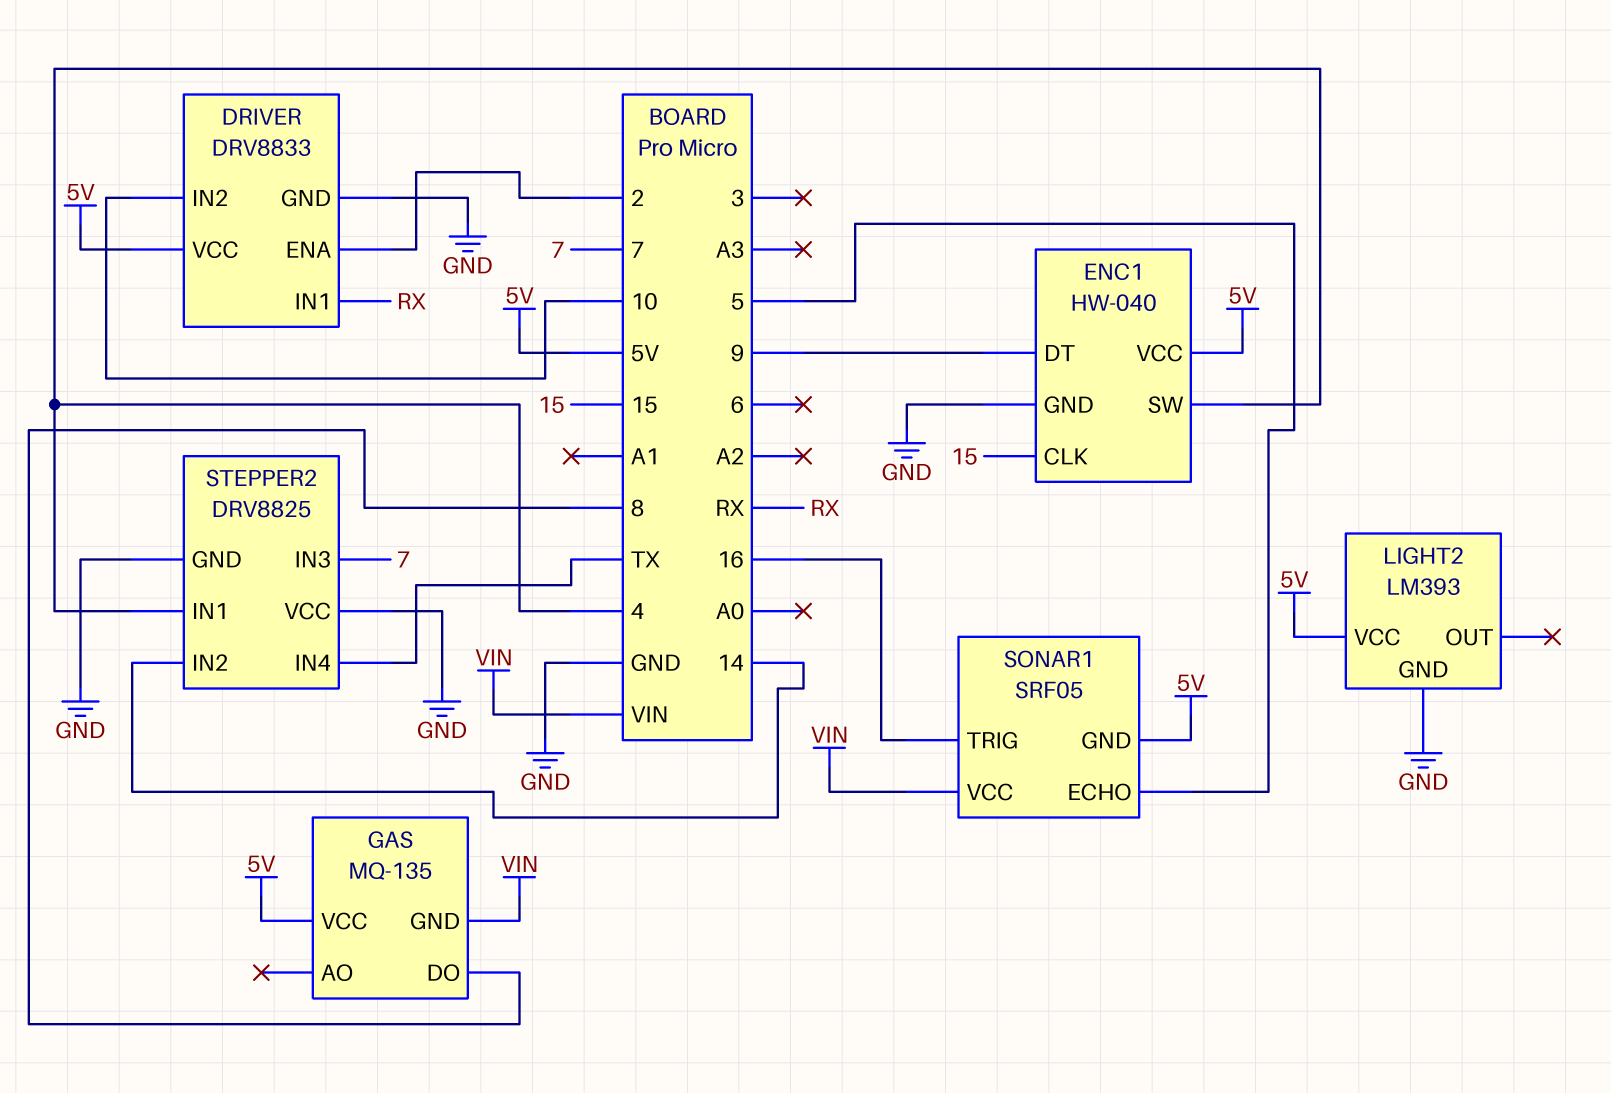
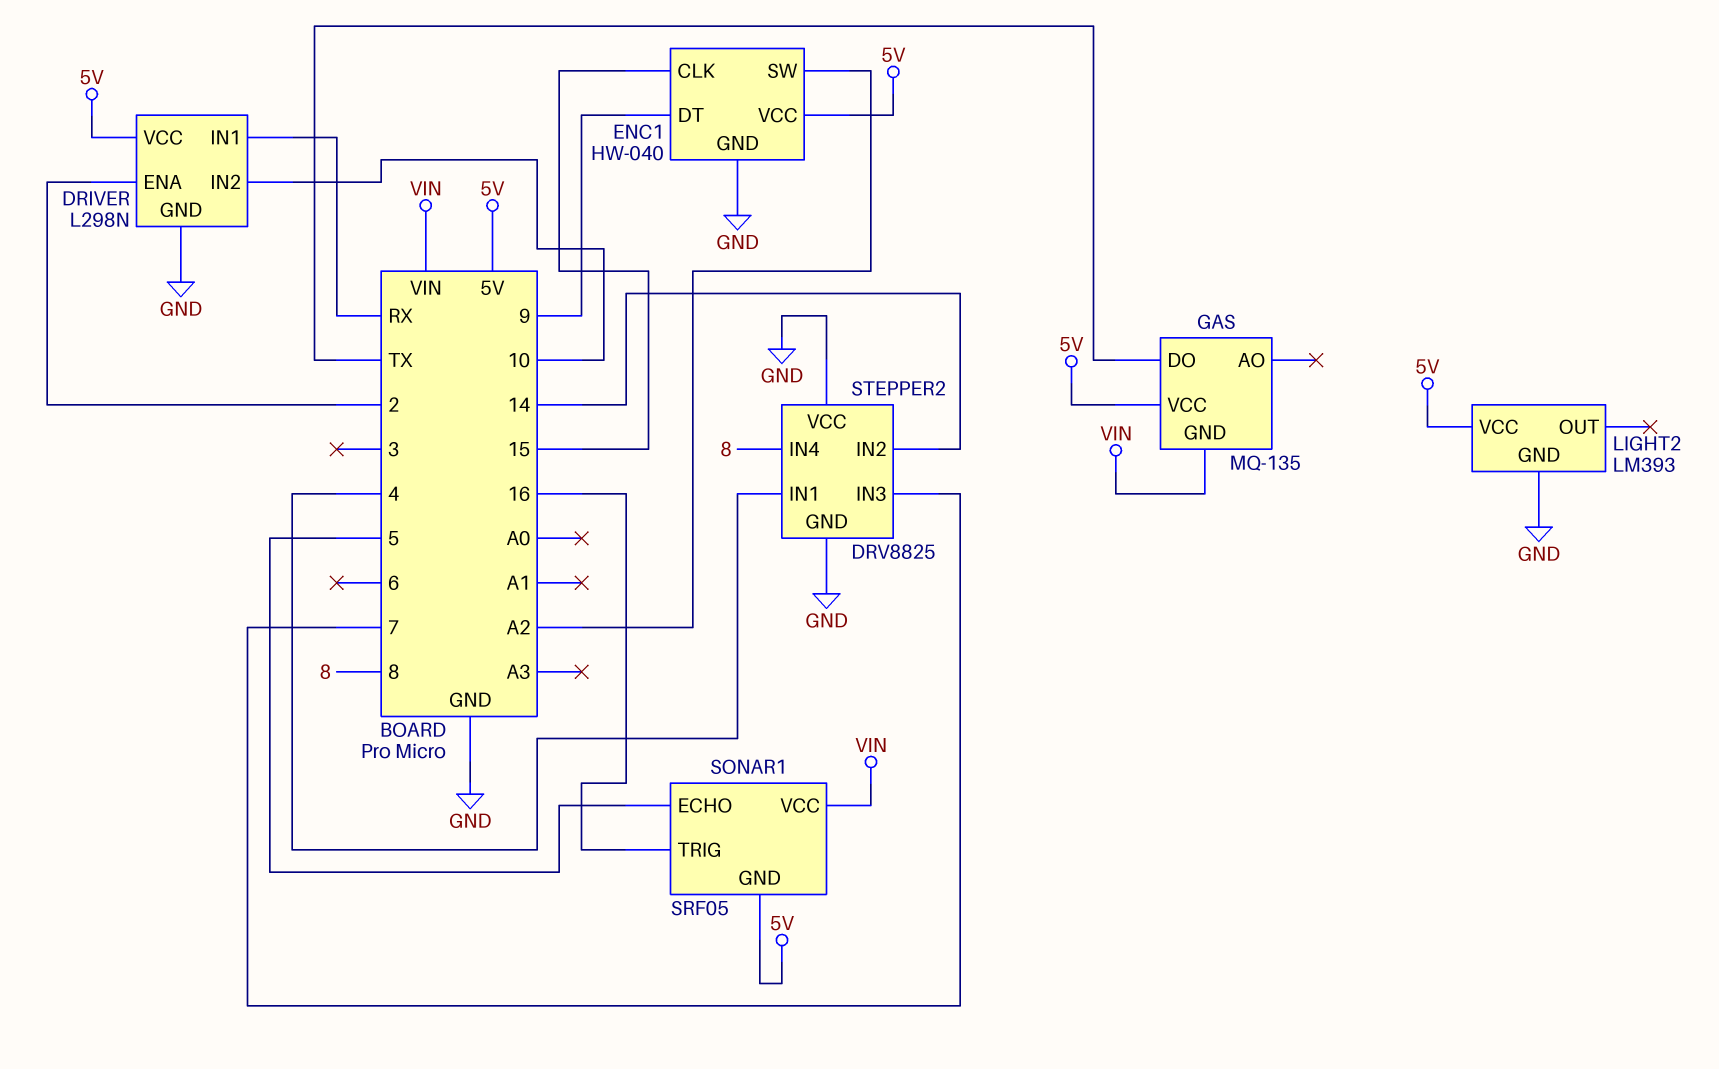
DRIVER: DRV8833 -> L298N
ENC1 pin SW: 4 -> A2
GAS pin DO: 8 -> TX
STEPPER2 pin IN4: TX -> 8

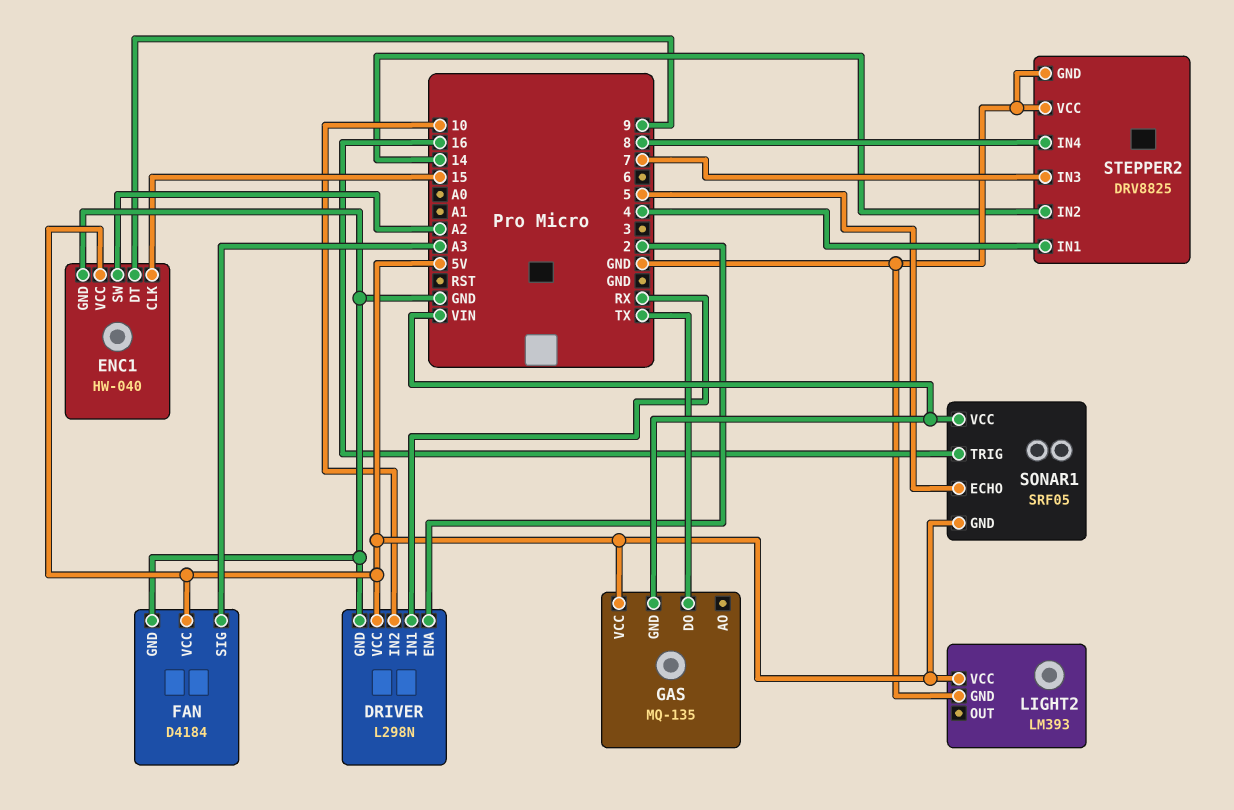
FAN: none -> D4184
FAN pin GND: none -> GND
FAN pin SIG: none -> A3
FAN pin VCC: none -> 5V

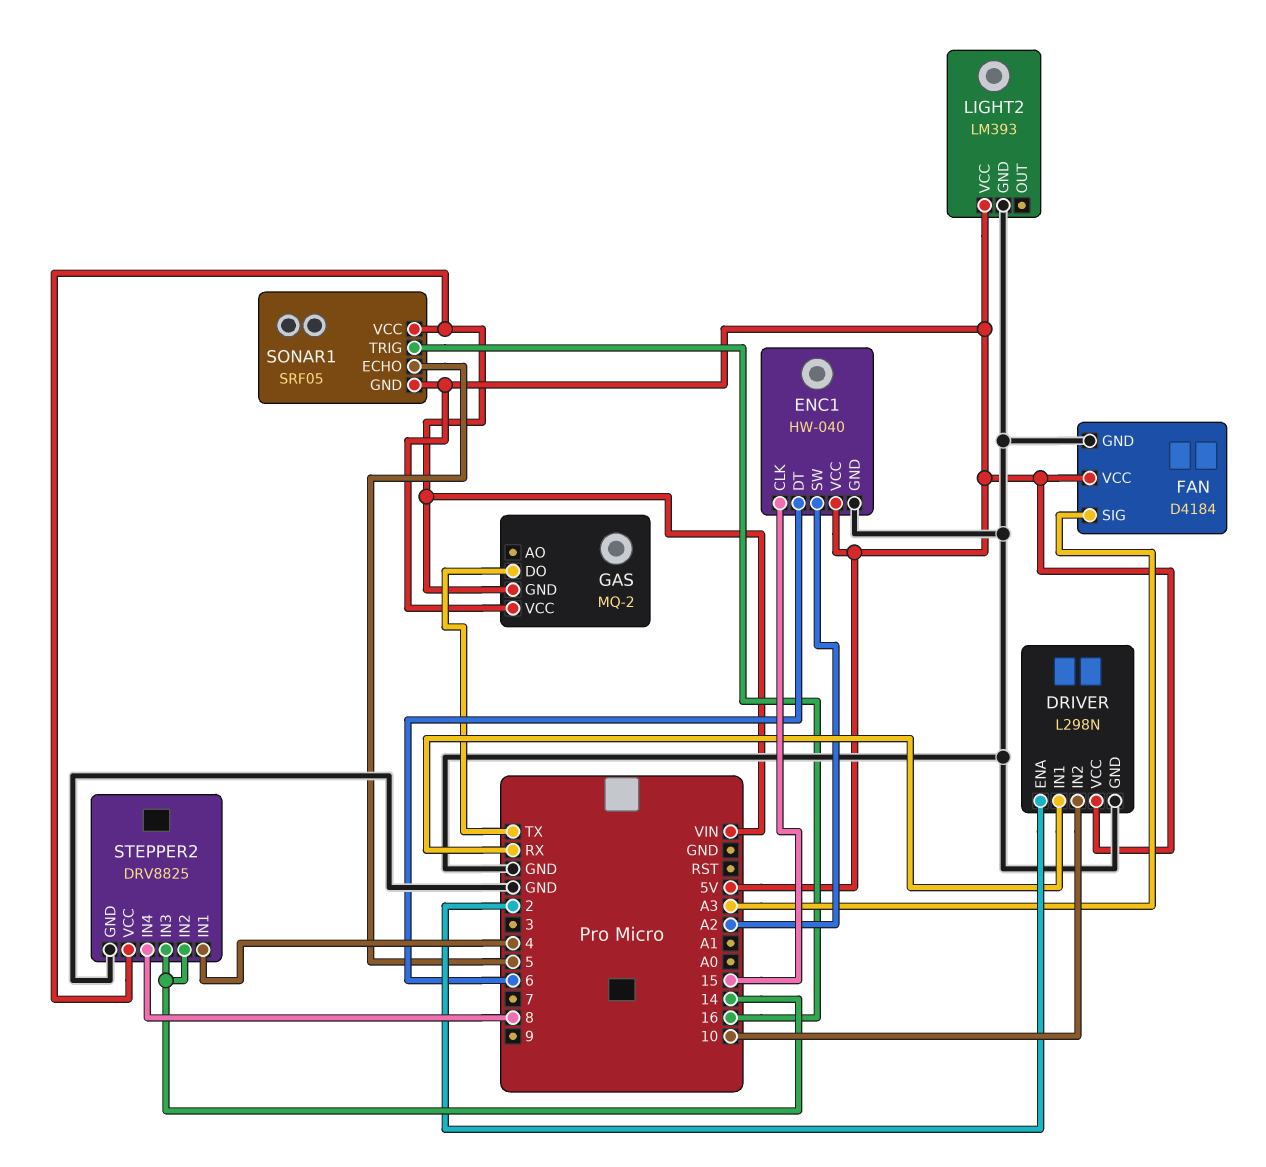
ENC1 pin DT: 9 -> 6
GAS: MQ-135 -> MQ-2
STEPPER2 pin IN3: 7 -> 14
STEPPER2 pin VCC: GND -> VIN

